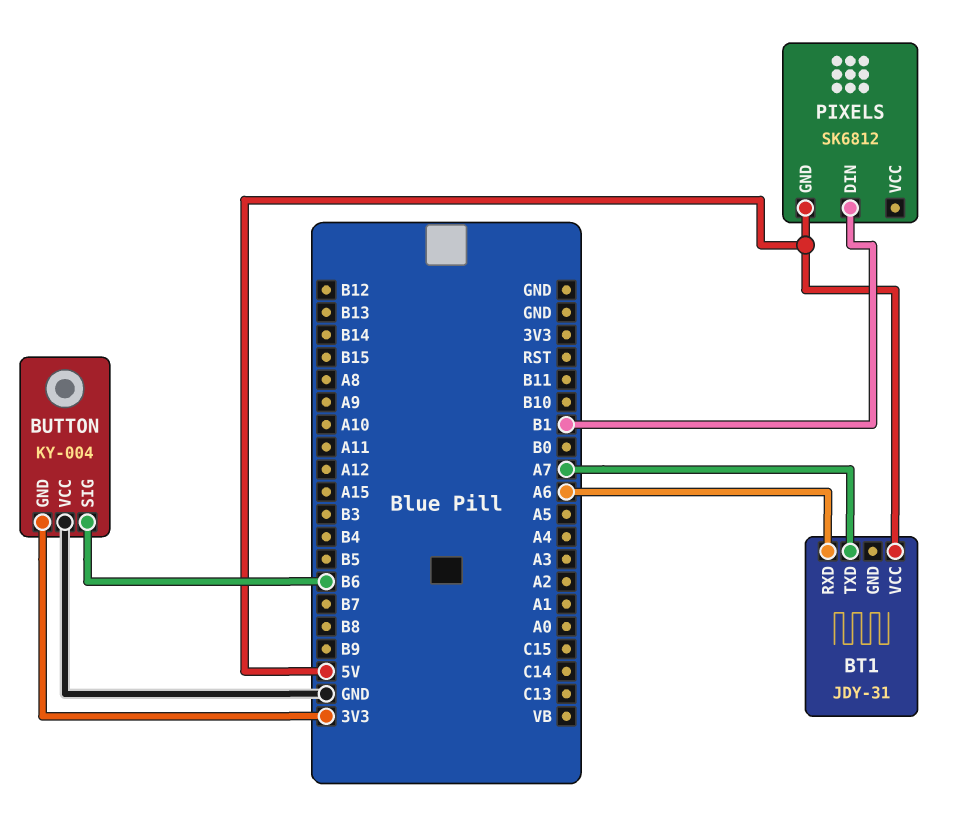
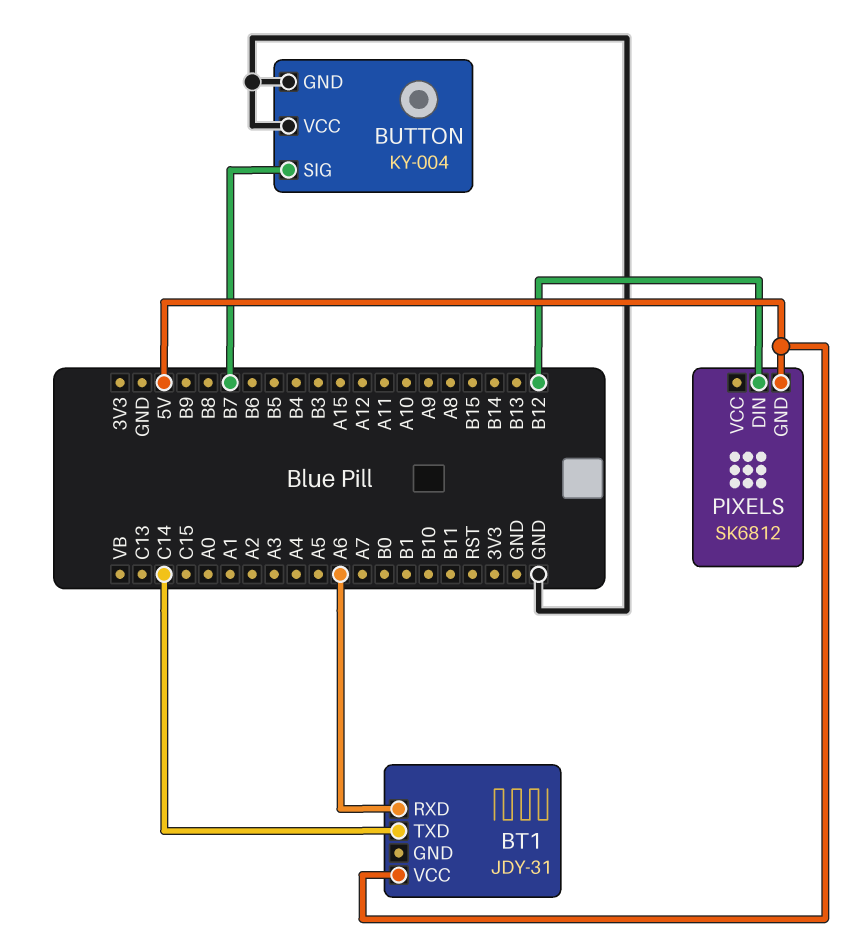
BT1 pin TXD: A7 -> C14
BUTTON pin GND: 3V3 -> GND
BUTTON pin SIG: B6 -> B7
PIXELS pin DIN: B1 -> B12

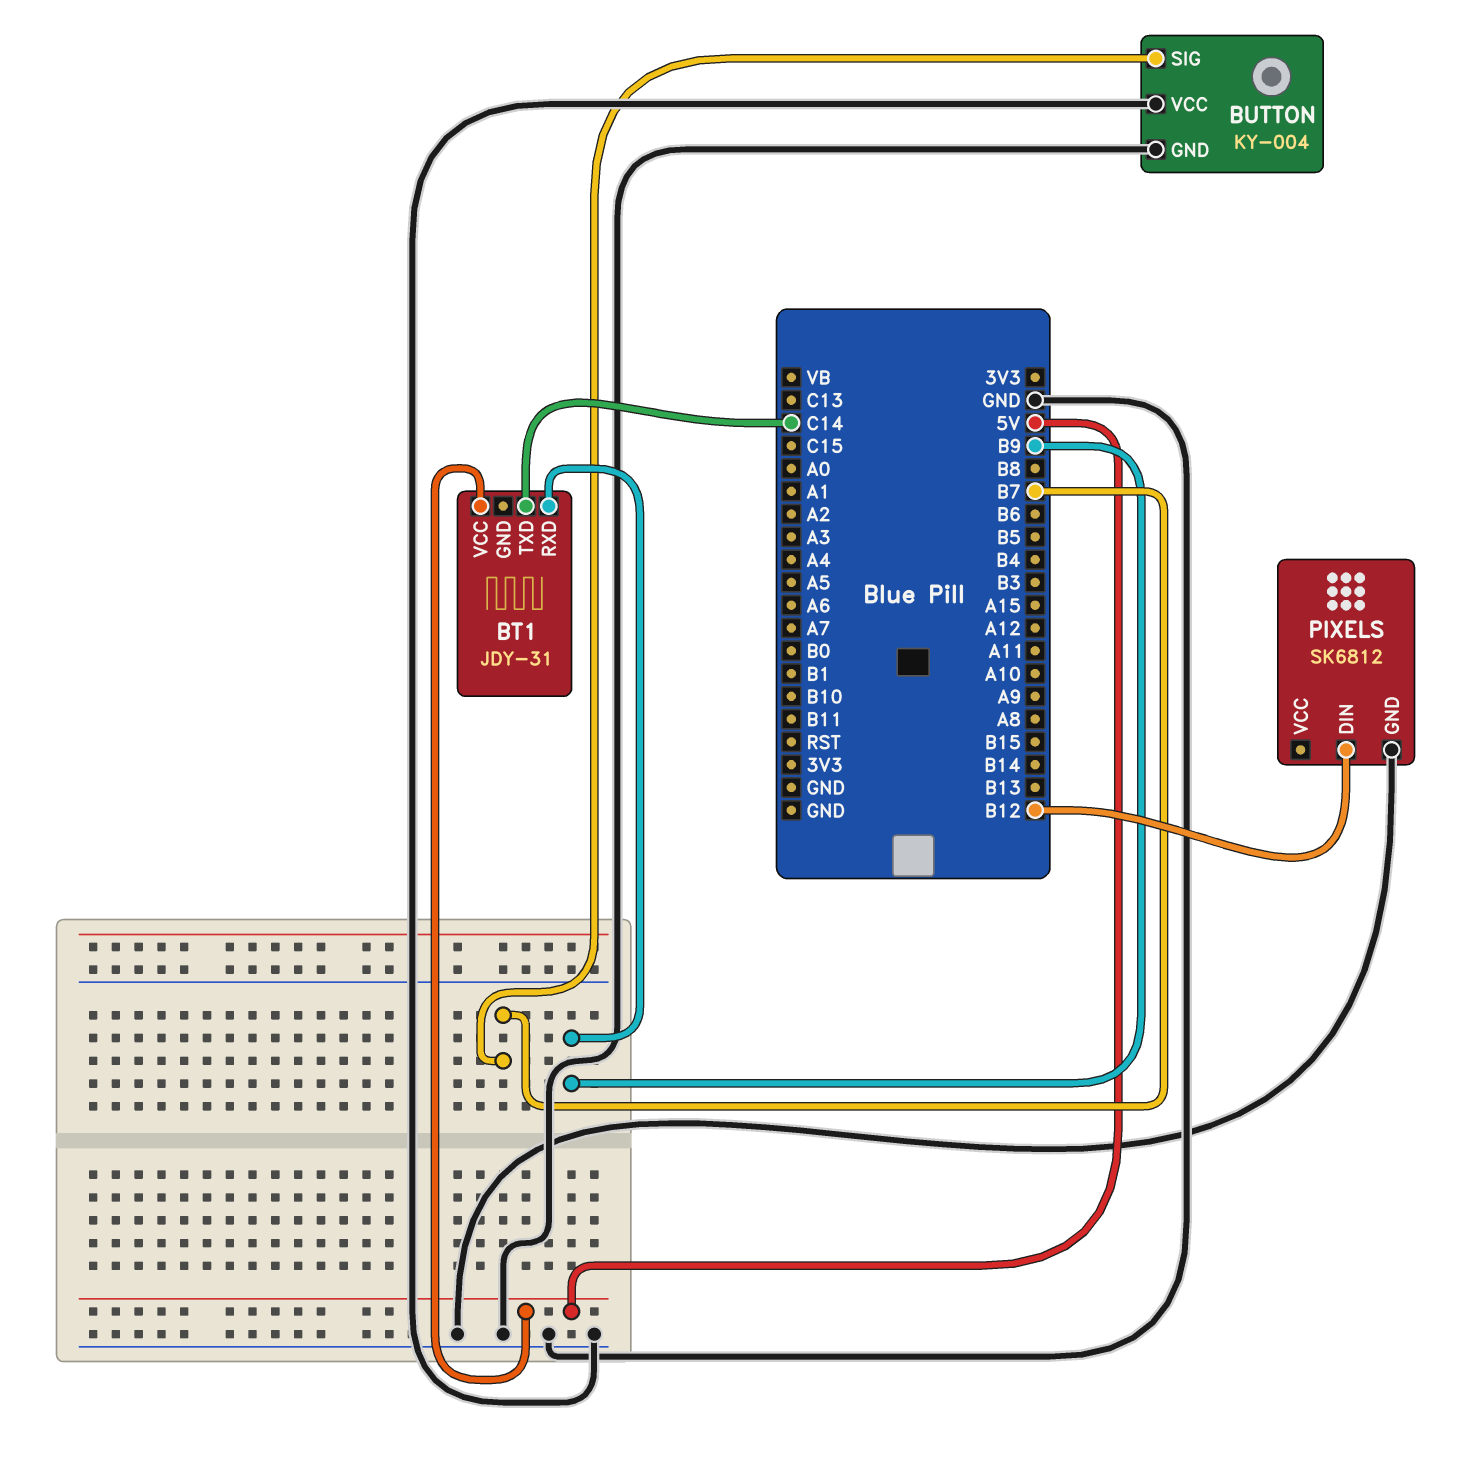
BT1 pin RXD: A6 -> B9
PIXELS pin GND: 5V -> GND

